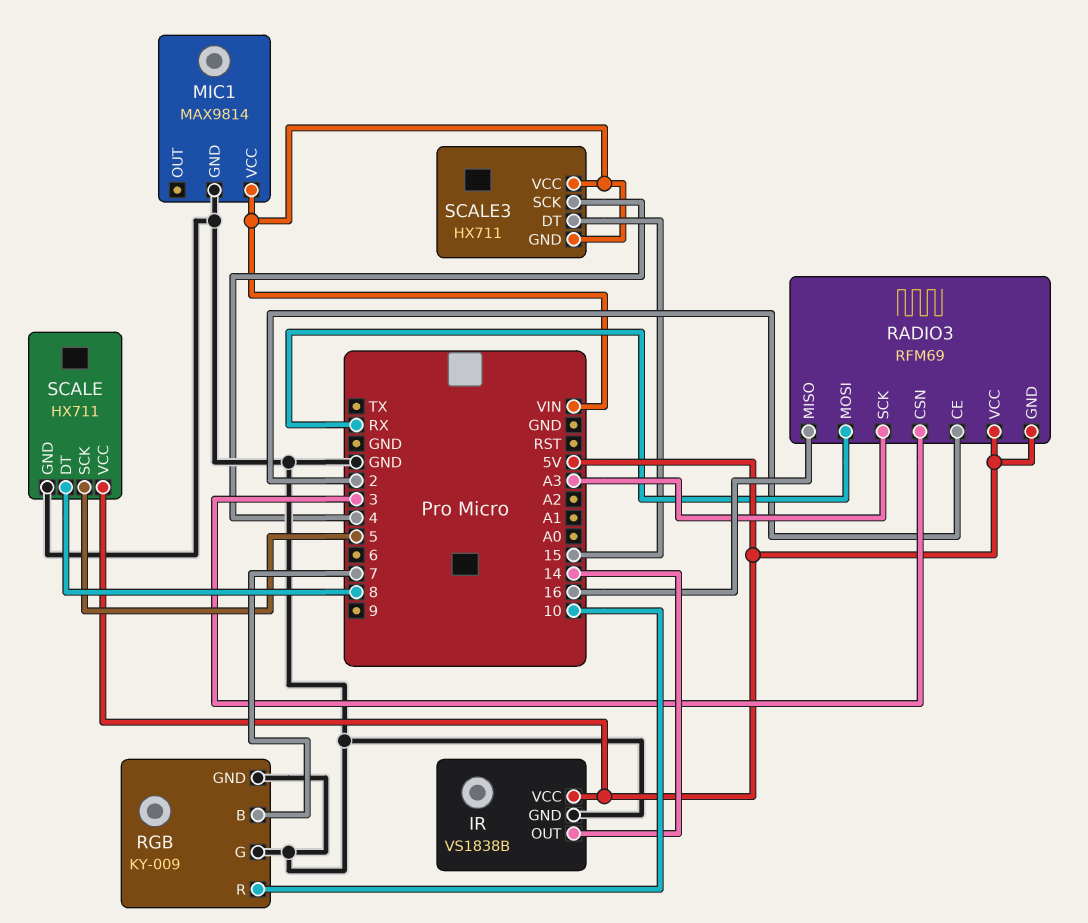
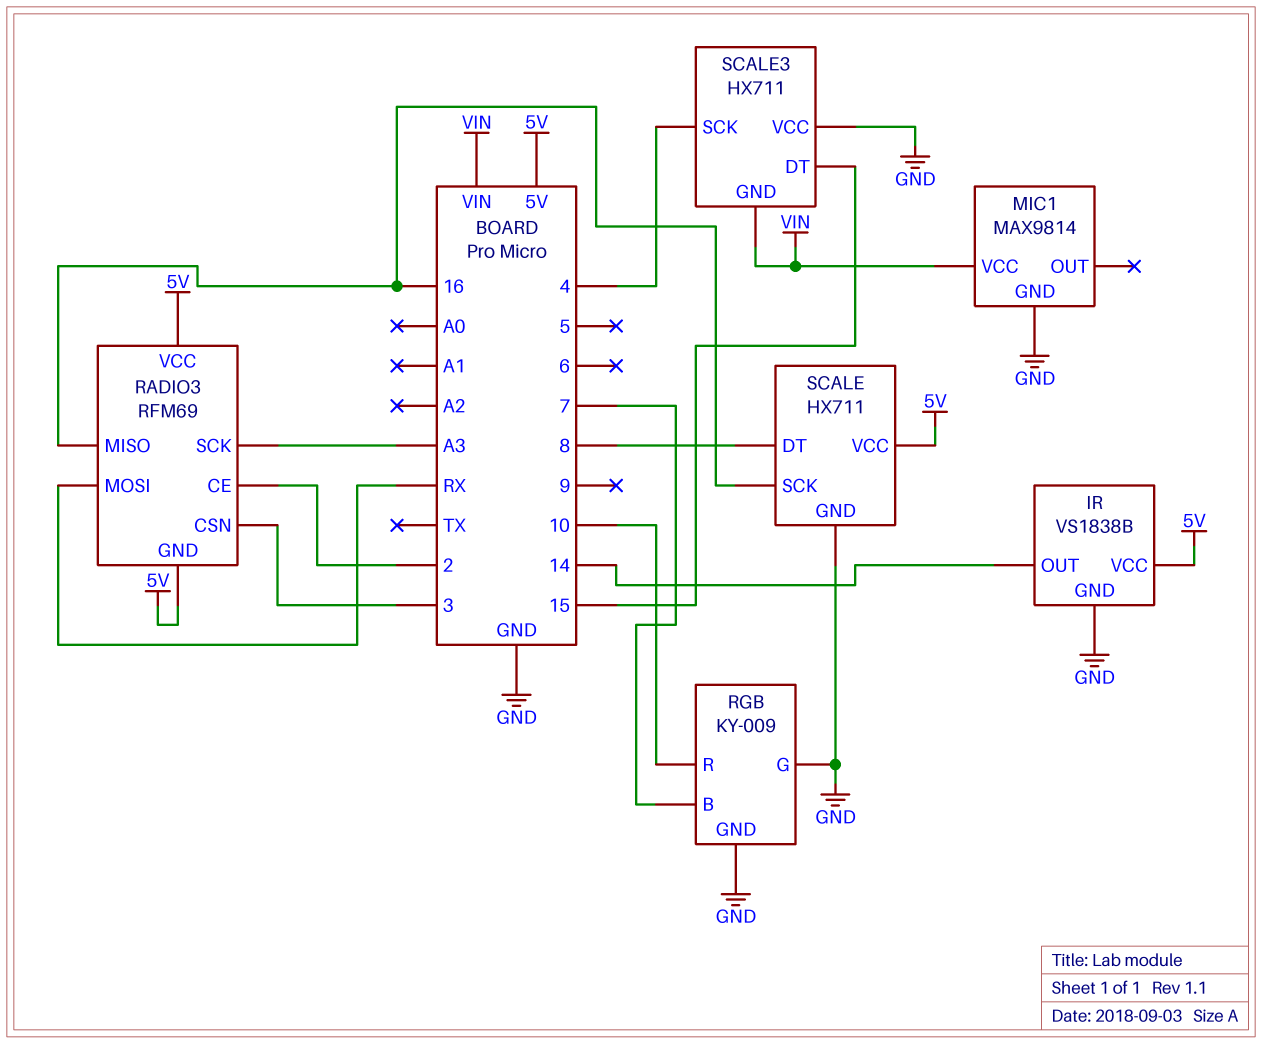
SCALE pin SCK: 5 -> 16
SCALE3 pin VCC: VIN -> GND

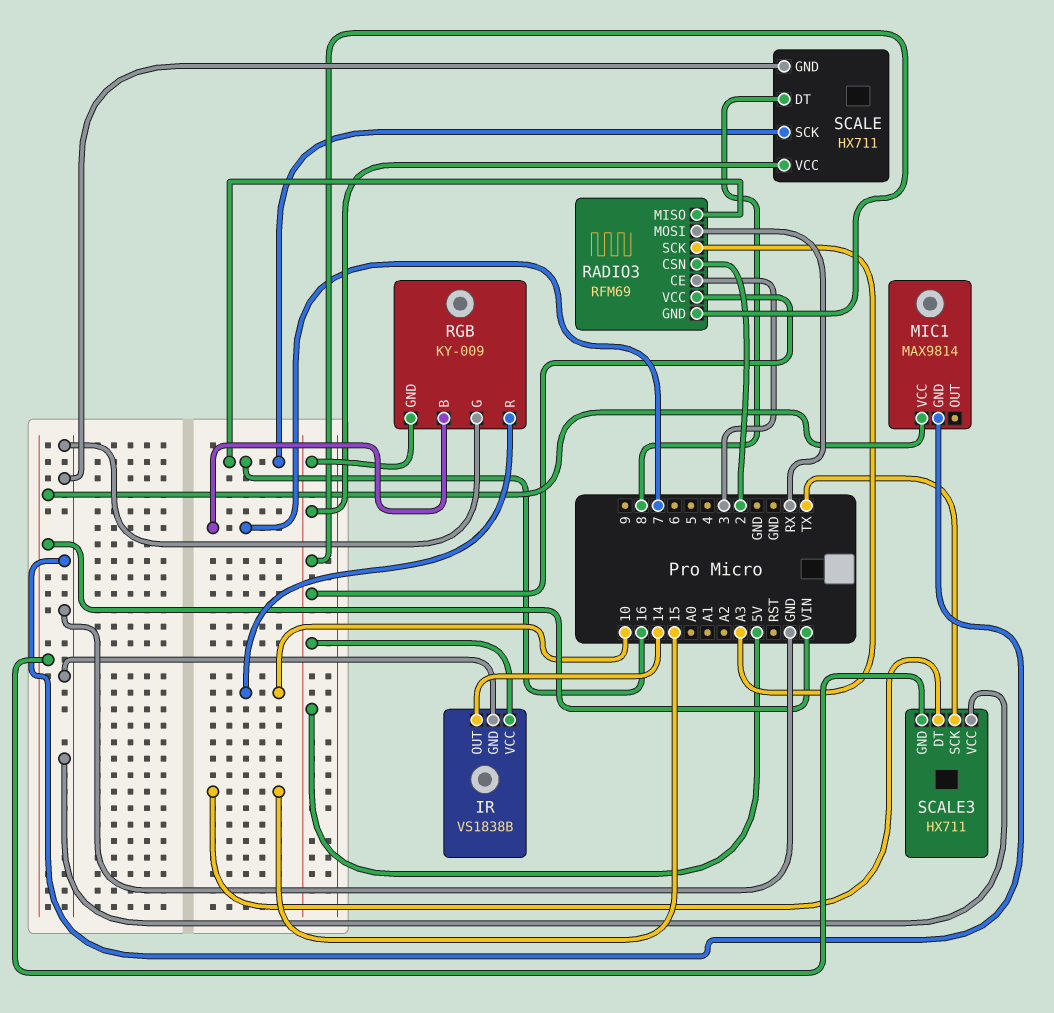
RADIO3 pin CE: 2 -> 3
RADIO3 pin CSN: 3 -> 2
RGB pin GND: GND -> 5V
SCALE3 pin SCK: 4 -> TX

